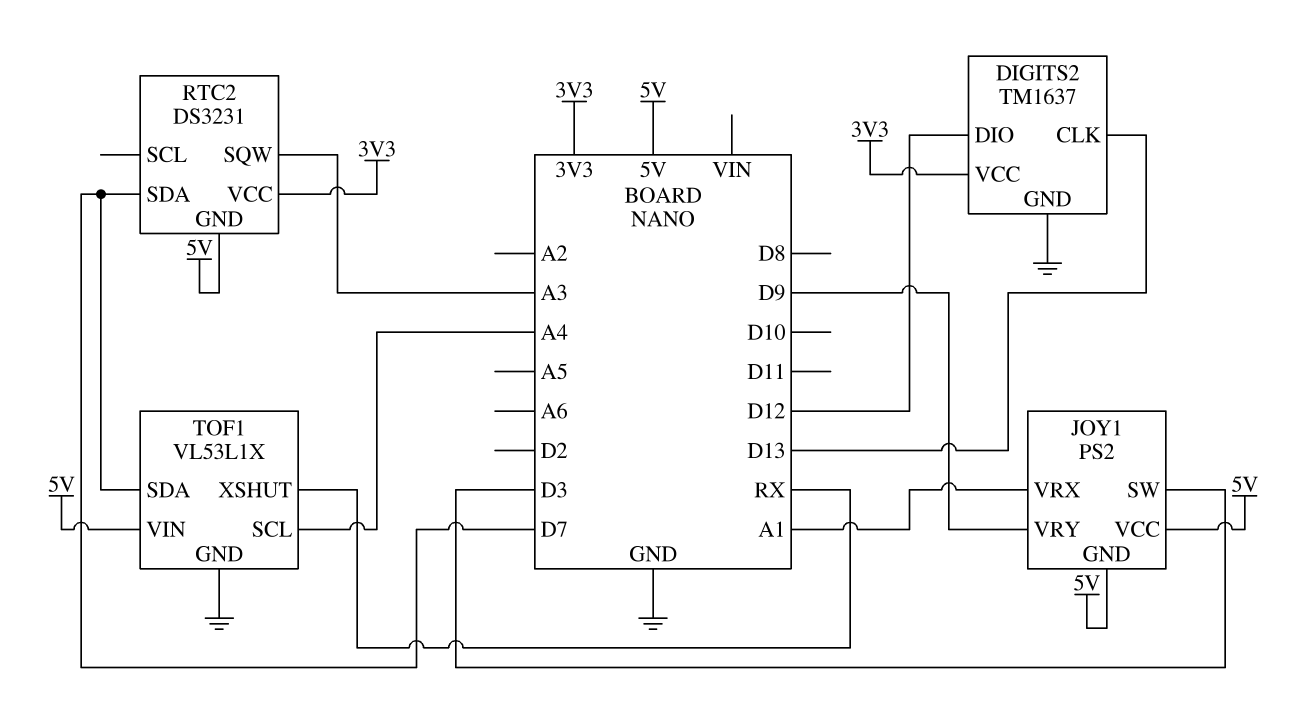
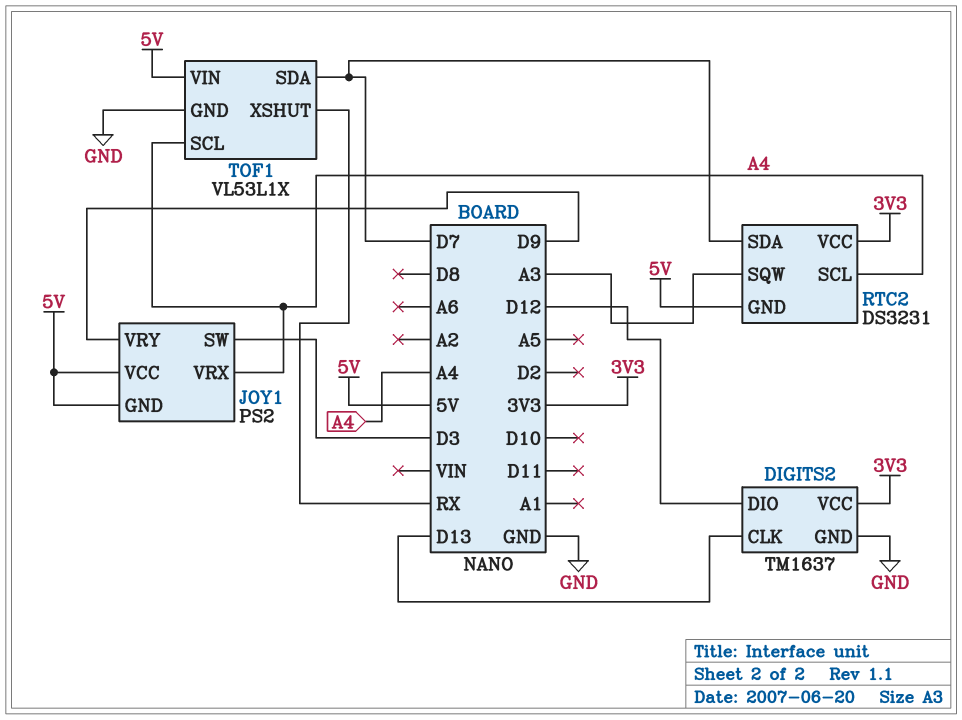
JOY1 pin VRX: A1 -> A4
RTC2 pin SCL: none -> A4

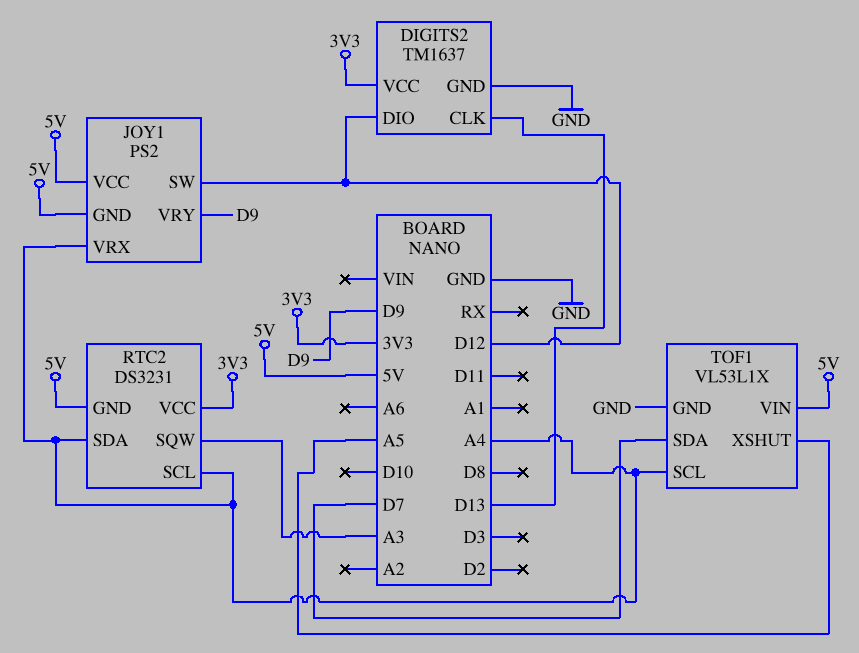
JOY1 pin SW: D3 -> D12
RTC2 pin SDA: D7 -> A4
TOF1 pin XSHUT: RX -> A5

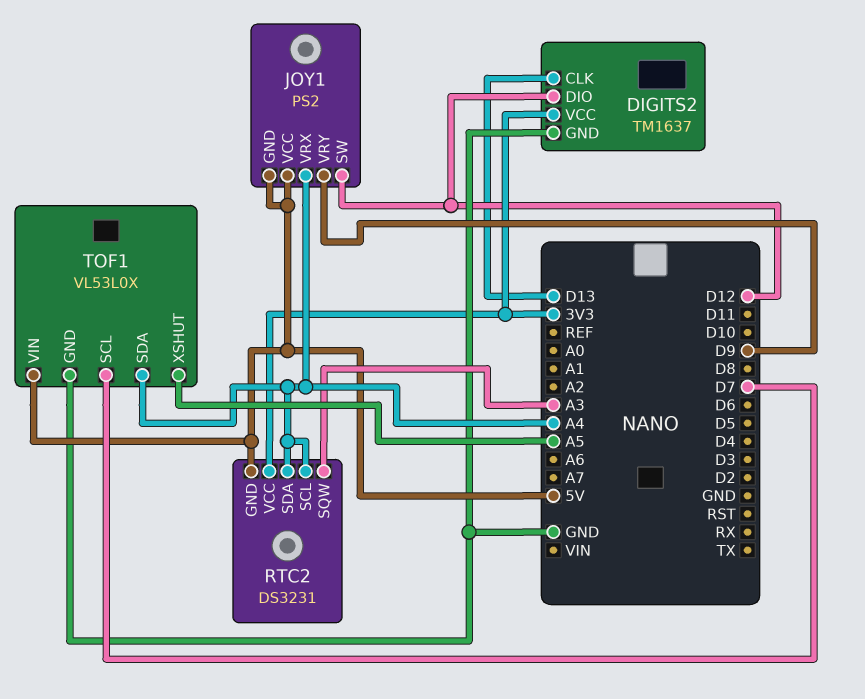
TOF1: VL53L1X -> VL53L0X
TOF1 pin SCL: A4 -> D7
TOF1 pin SDA: D7 -> A4

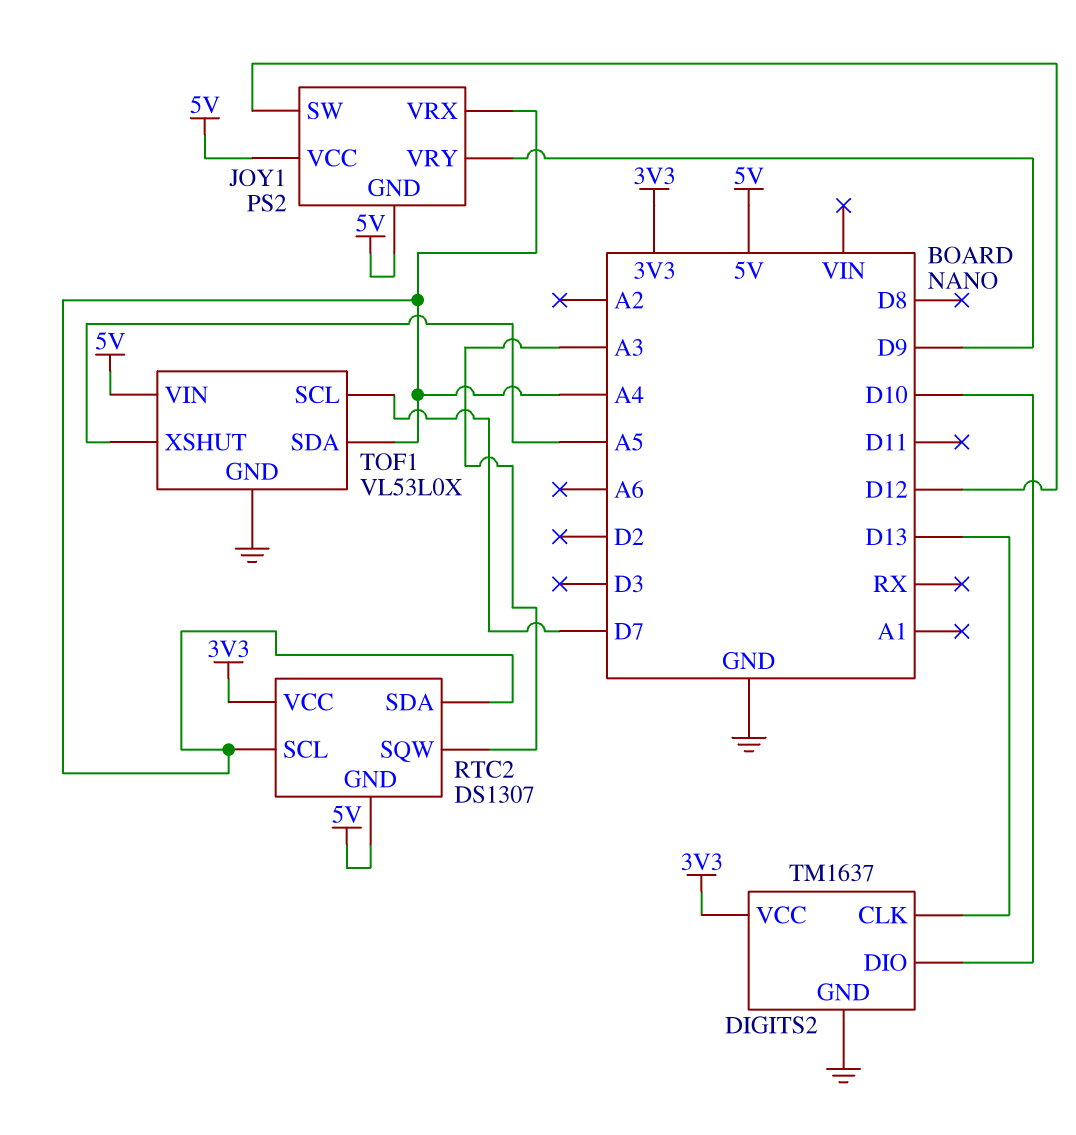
DIGITS2 pin DIO: D12 -> D10
RTC2: DS3231 -> DS1307

